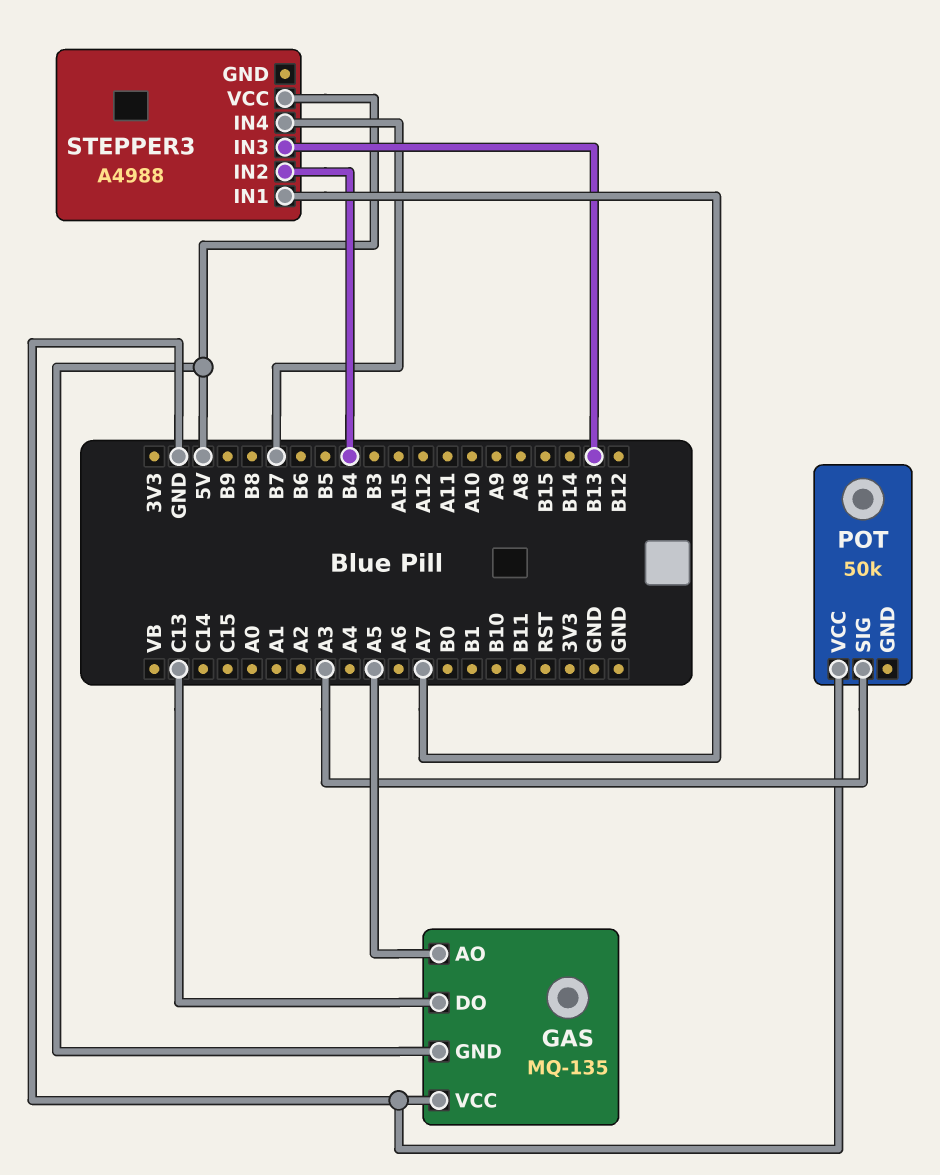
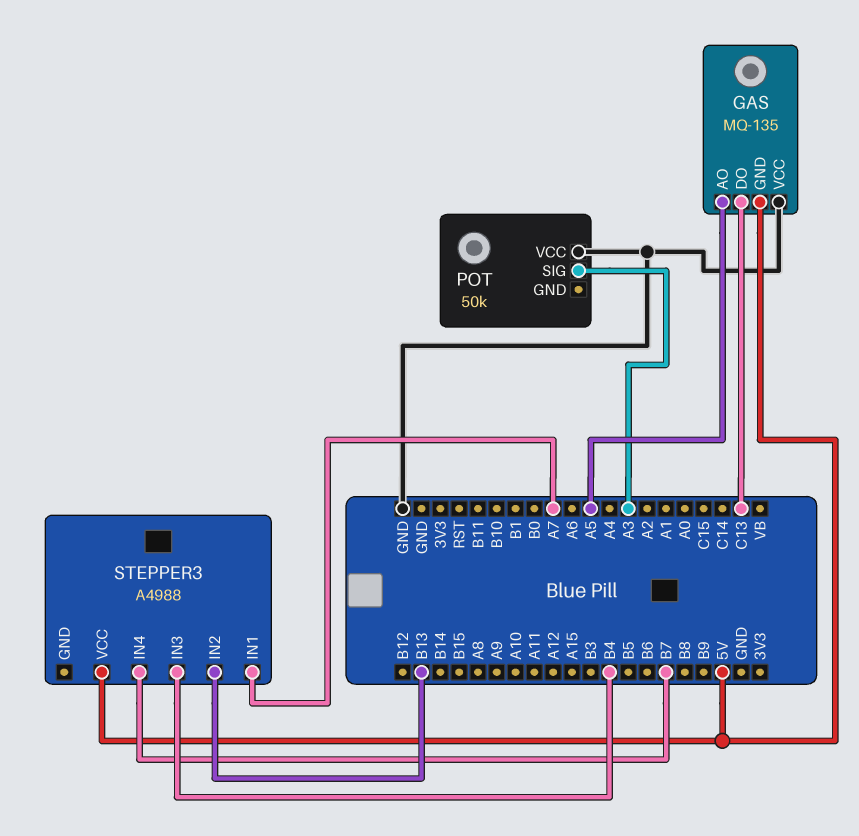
STEPPER3 pin IN2: B4 -> B13
STEPPER3 pin IN3: B13 -> B4

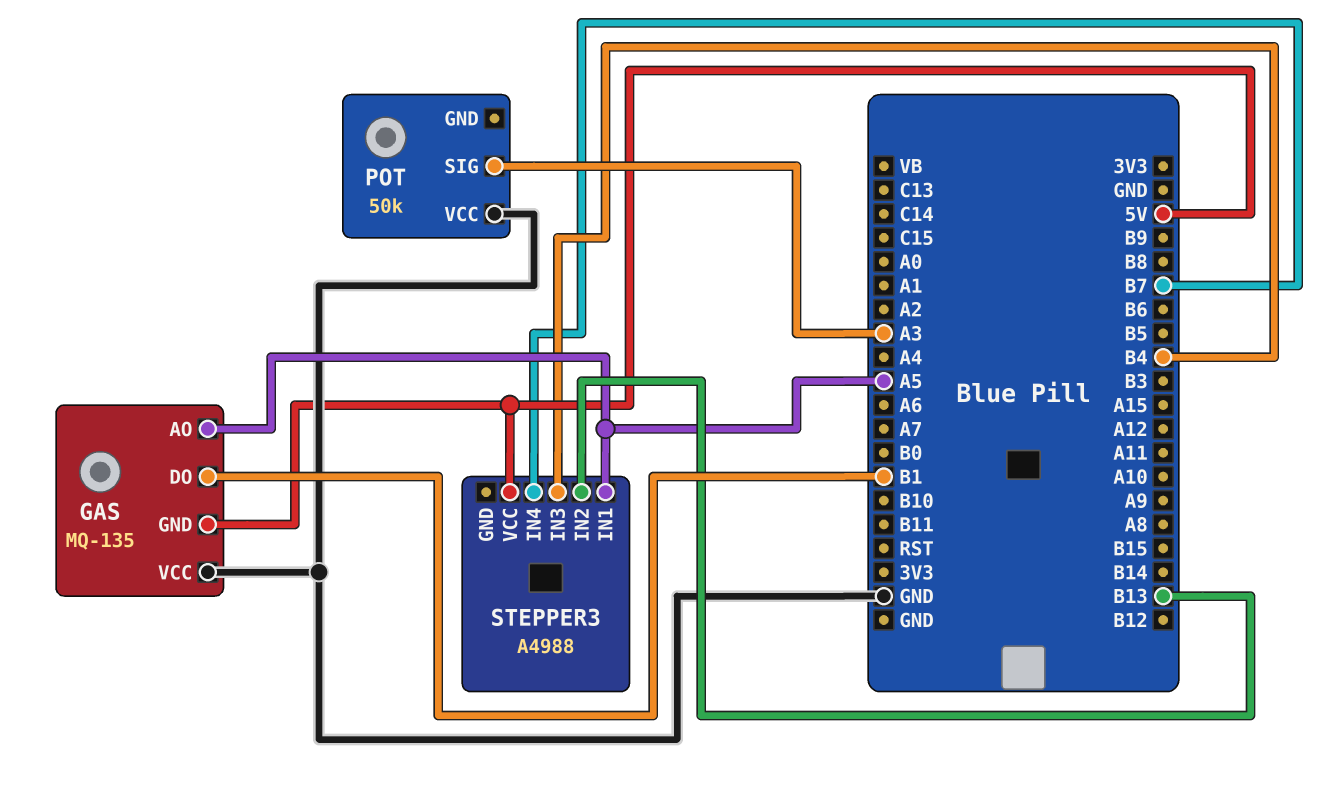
GAS pin DO: C13 -> B1
STEPPER3 pin IN1: A7 -> A5

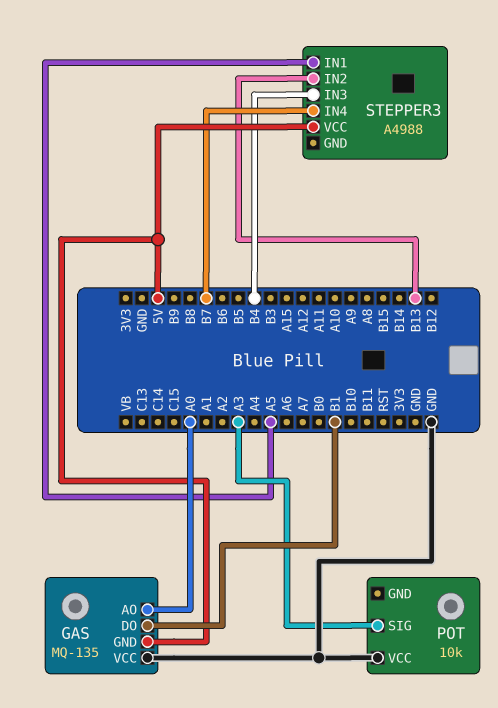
GAS pin AO: A5 -> A0
POT: 50k -> 10k

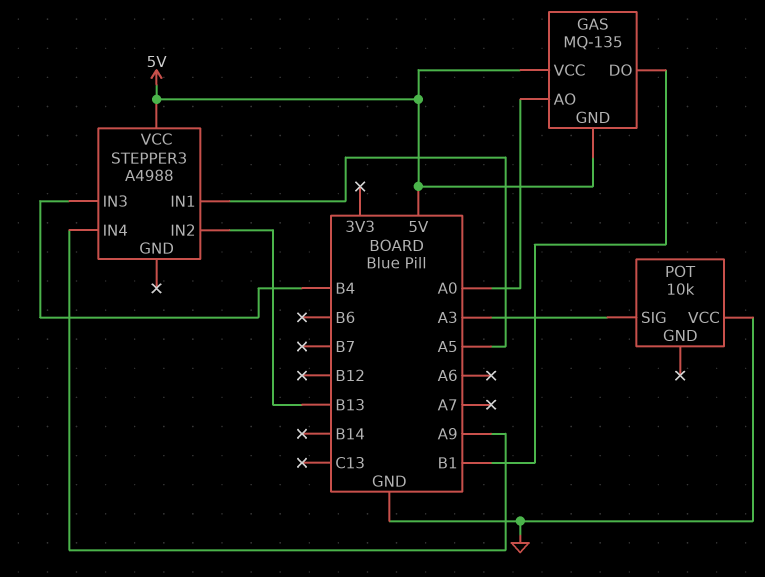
GAS pin VCC: GND -> 5V
STEPPER3 pin IN4: B7 -> A9

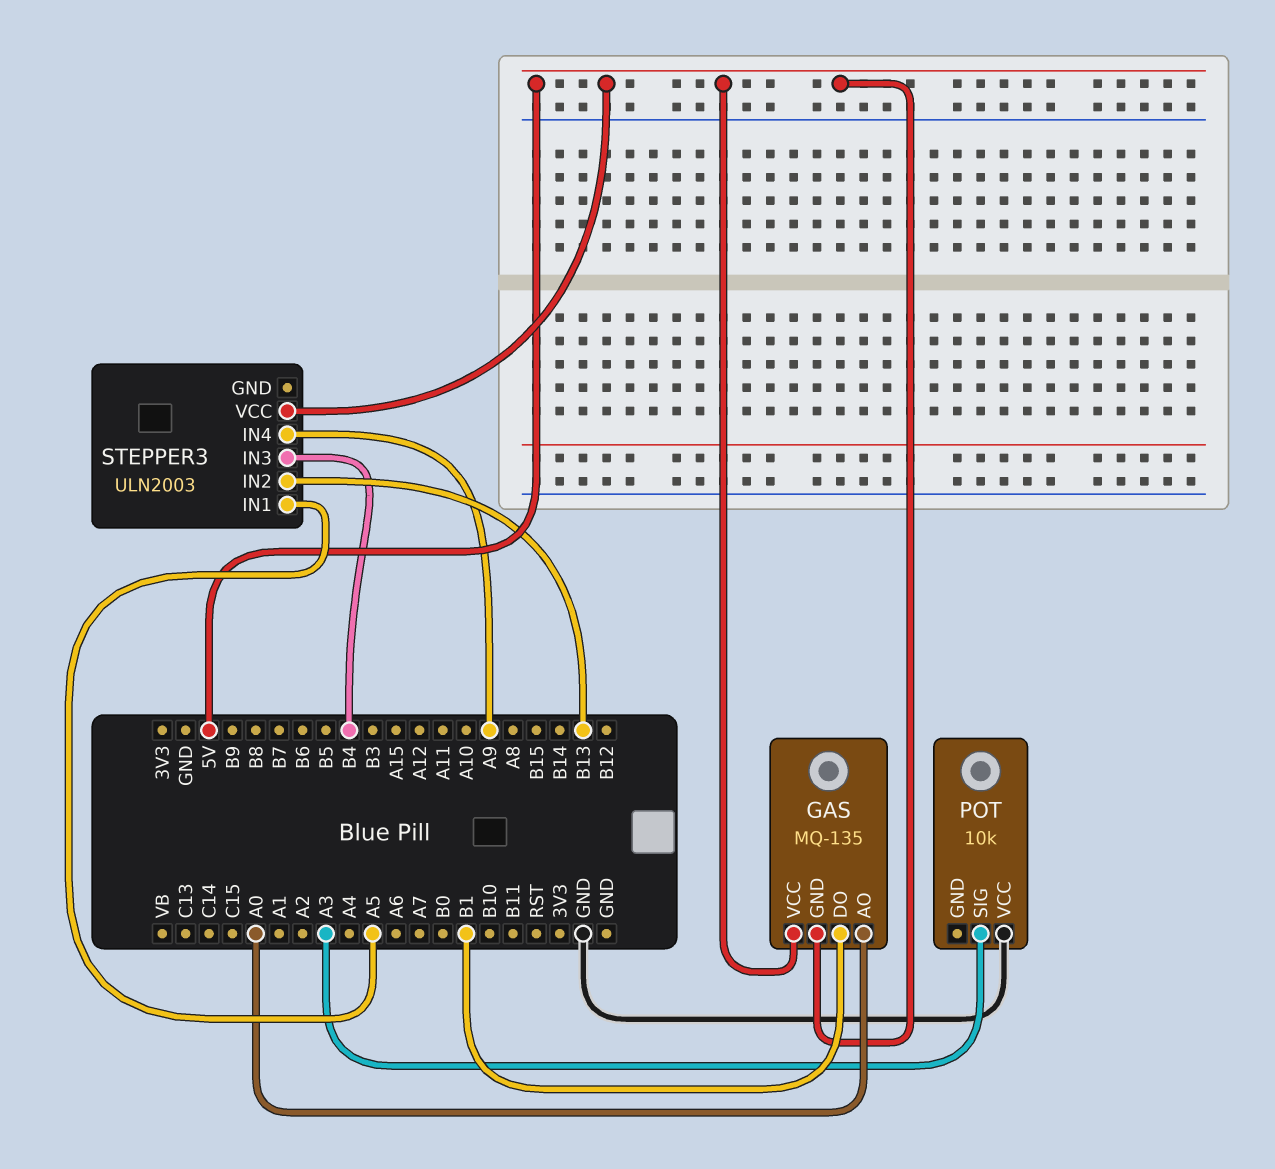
STEPPER3: A4988 -> ULN2003

